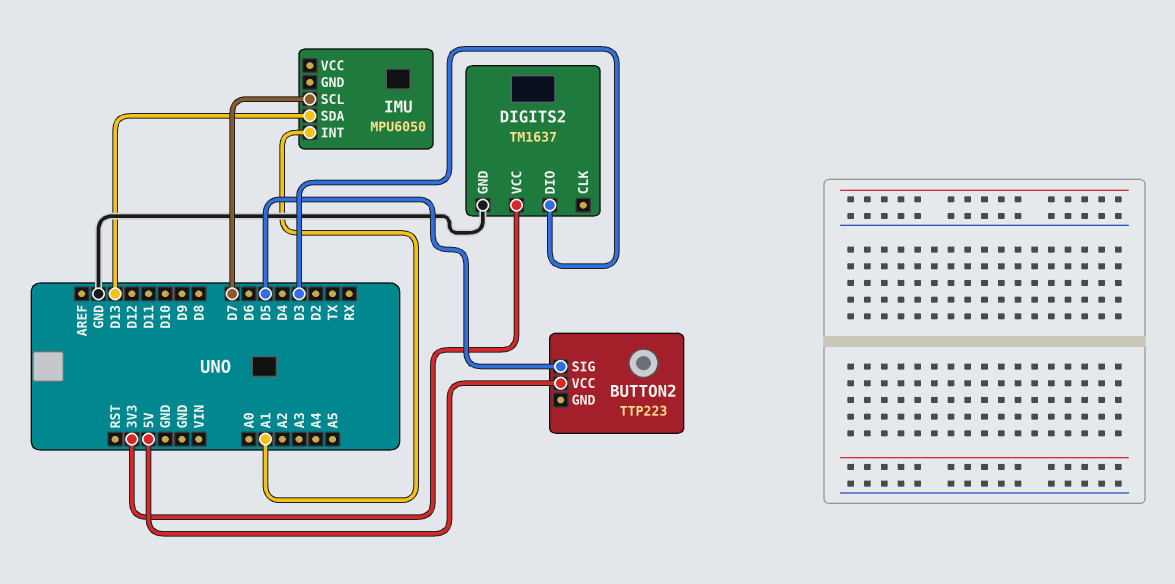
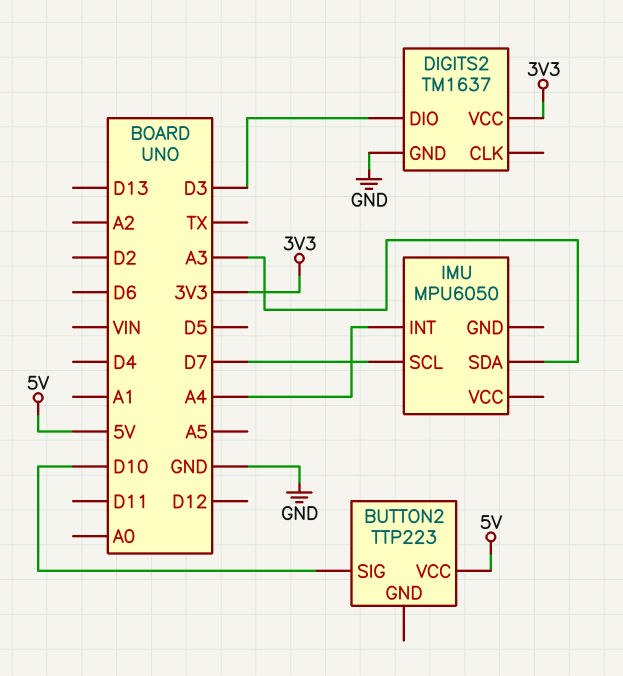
BUTTON2 pin SIG: D5 -> D10
IMU pin INT: A1 -> A4
IMU pin SDA: D13 -> A3

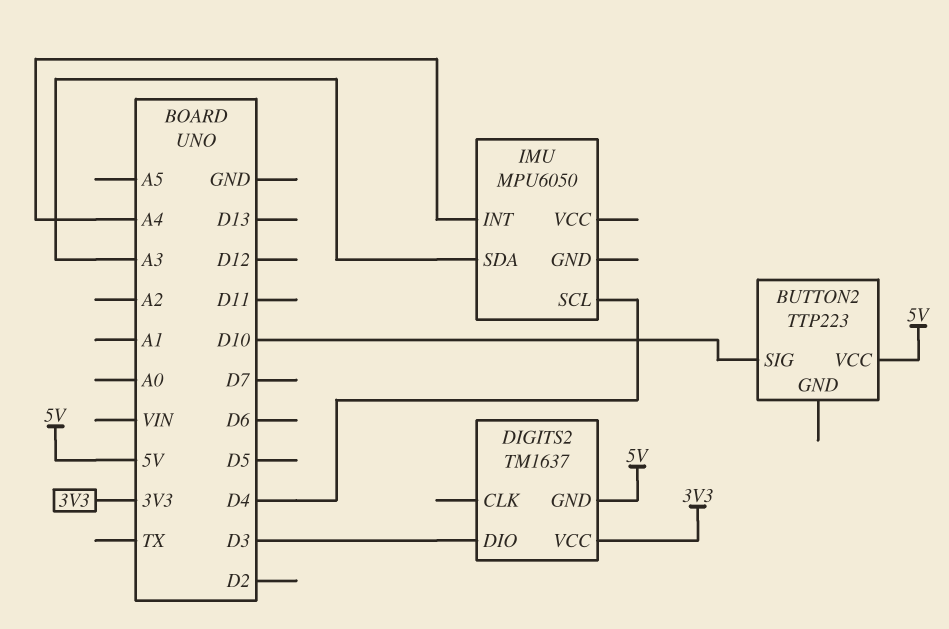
DIGITS2 pin GND: GND -> 5V
IMU pin SCL: D7 -> D4

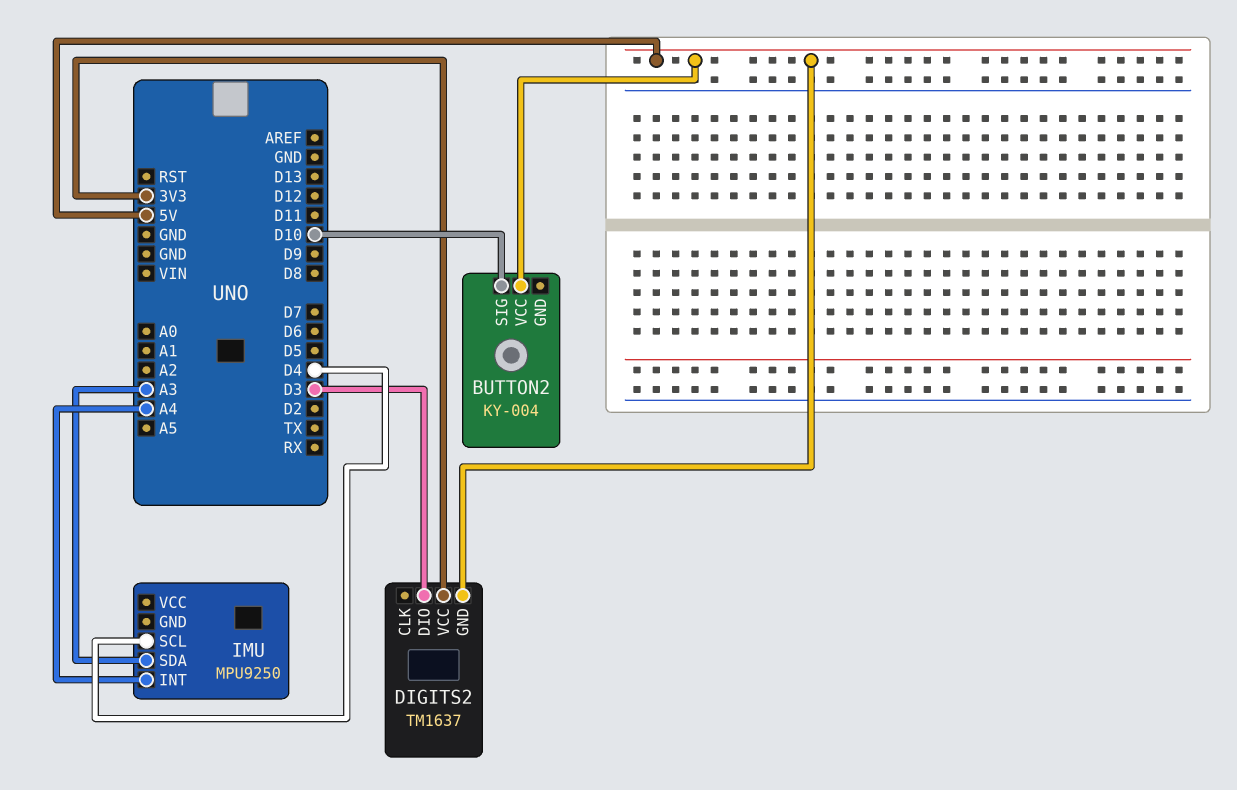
BUTTON2: TTP223 -> KY-004
IMU: MPU6050 -> MPU9250

